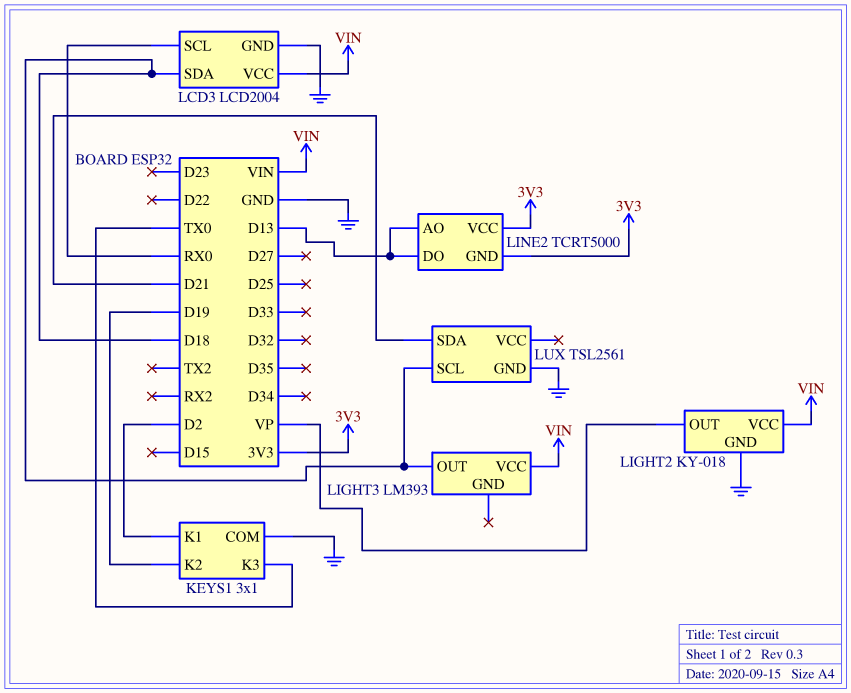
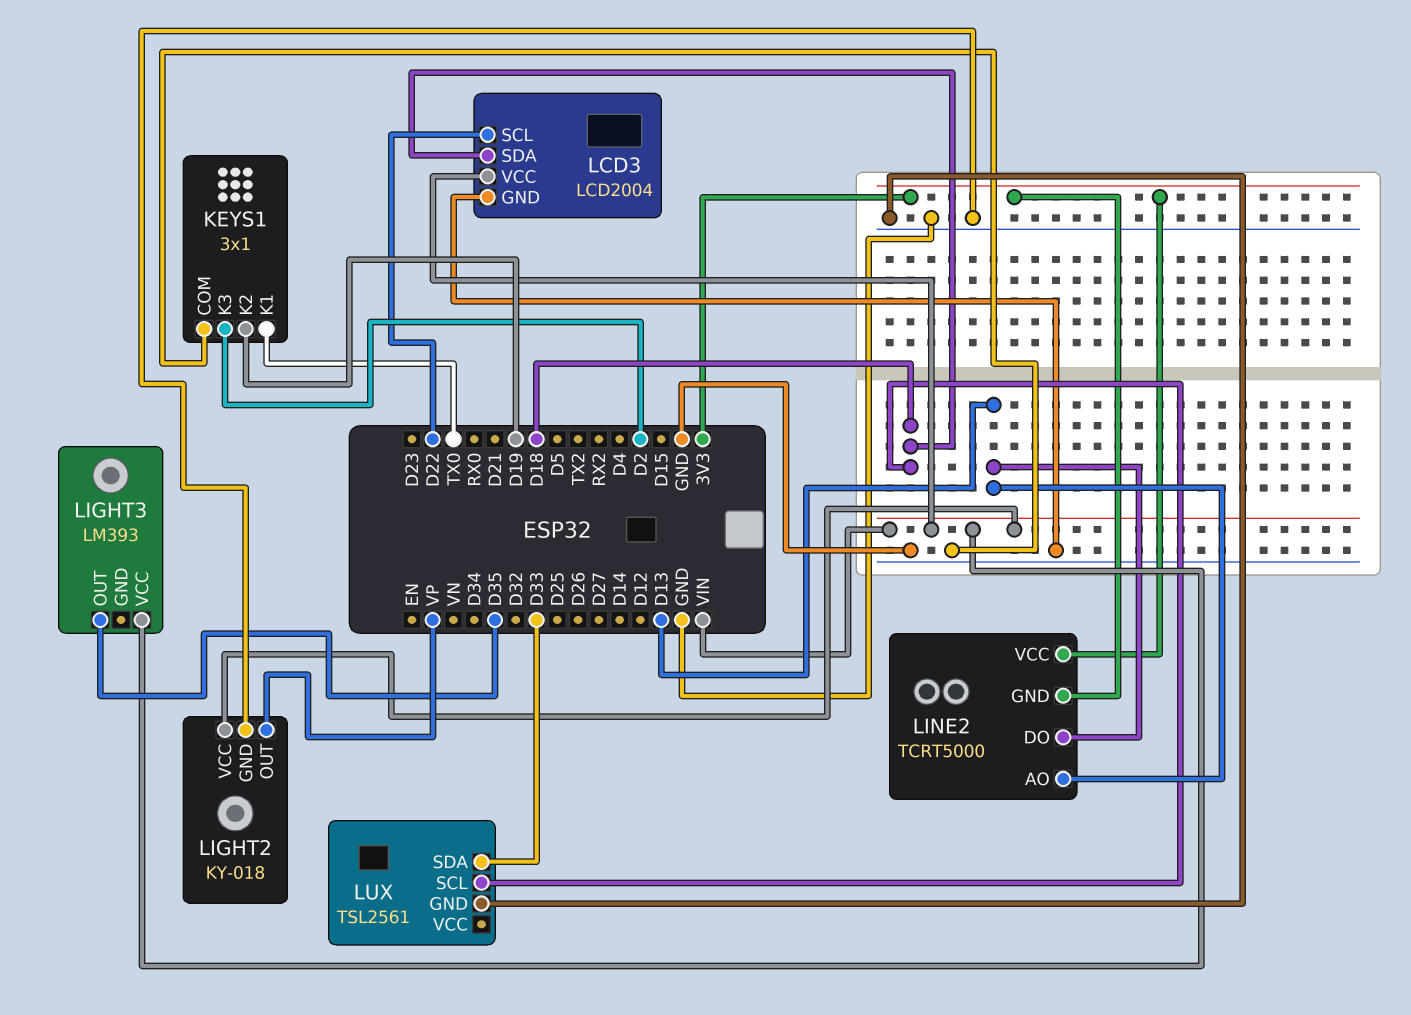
KEYS1 pin K1: D2 -> TX0
KEYS1 pin K3: TX0 -> D2
LCD3 pin SCL: RX0 -> D22
LIGHT3 pin OUT: D18 -> D35
LUX pin SDA: D21 -> D33

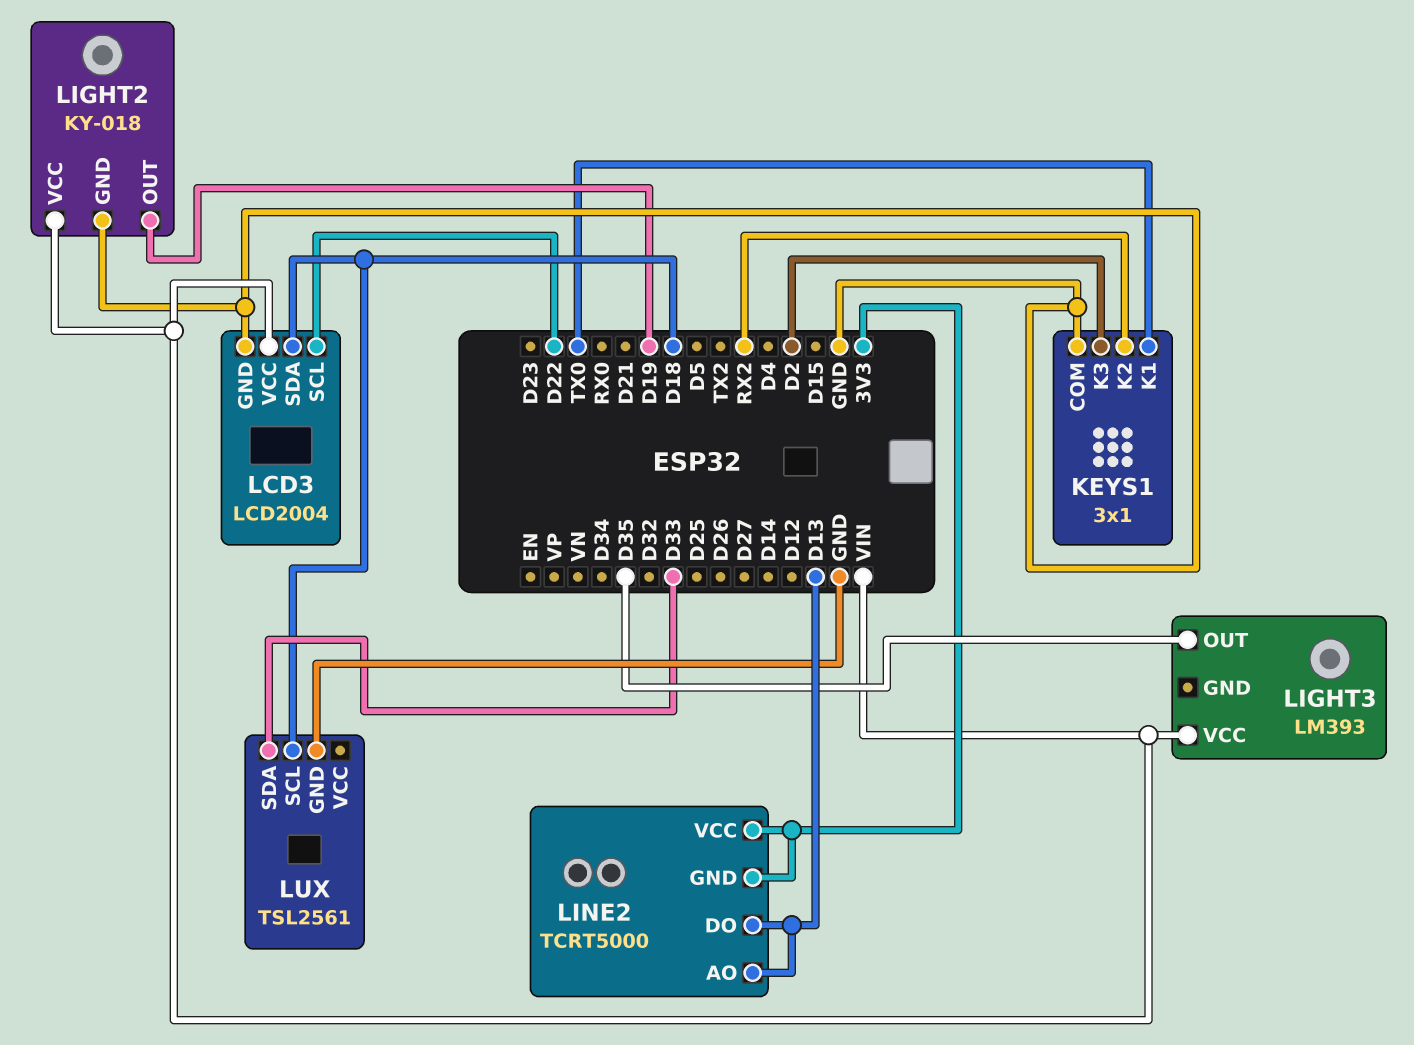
KEYS1 pin K2: D19 -> RX2
LIGHT2 pin OUT: VP -> D19

